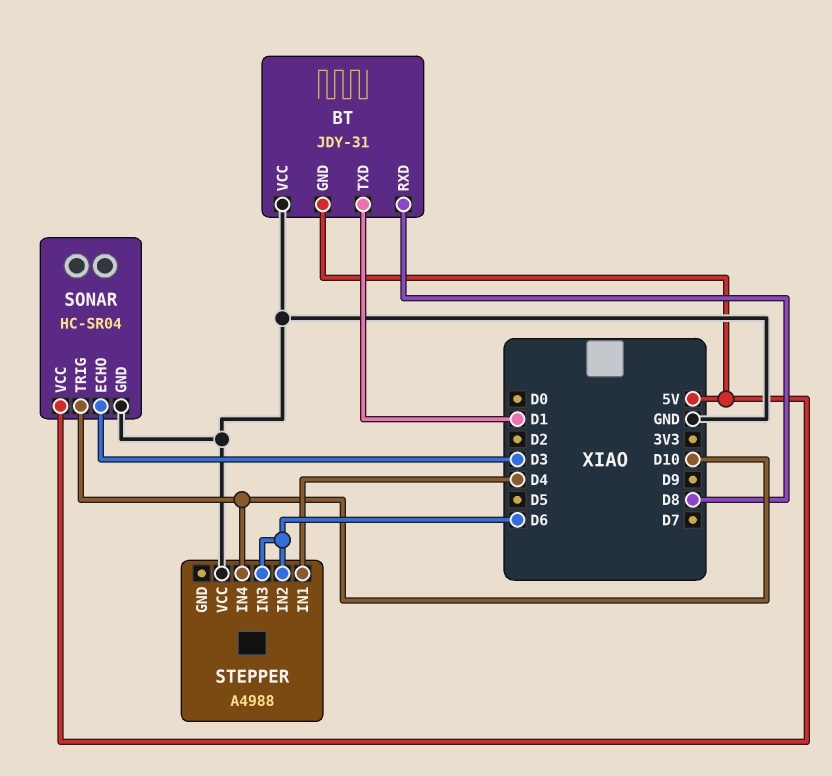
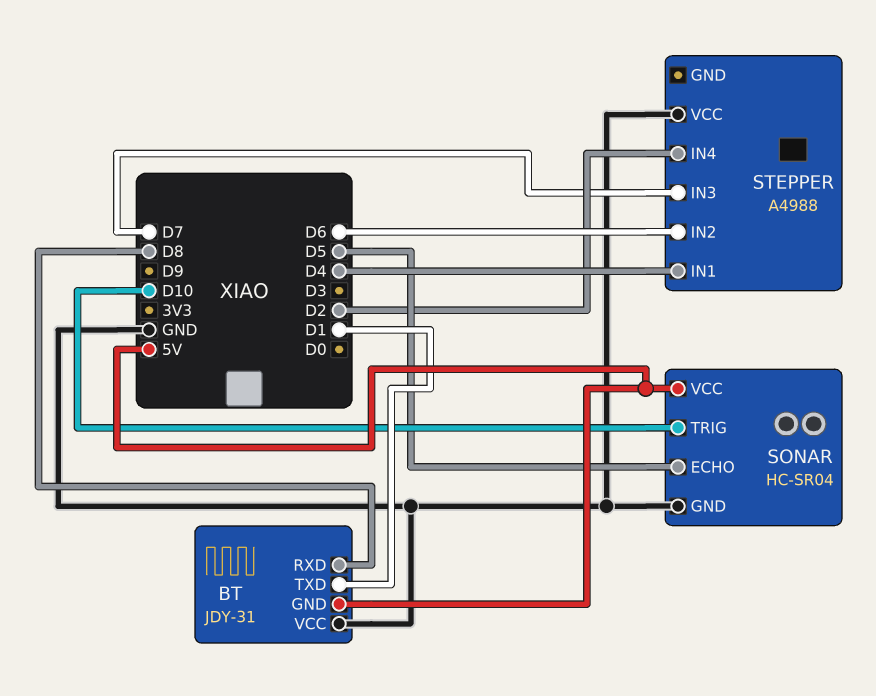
SONAR pin ECHO: D3 -> D5
STEPPER pin IN3: D6 -> D7
STEPPER pin IN4: D10 -> D2

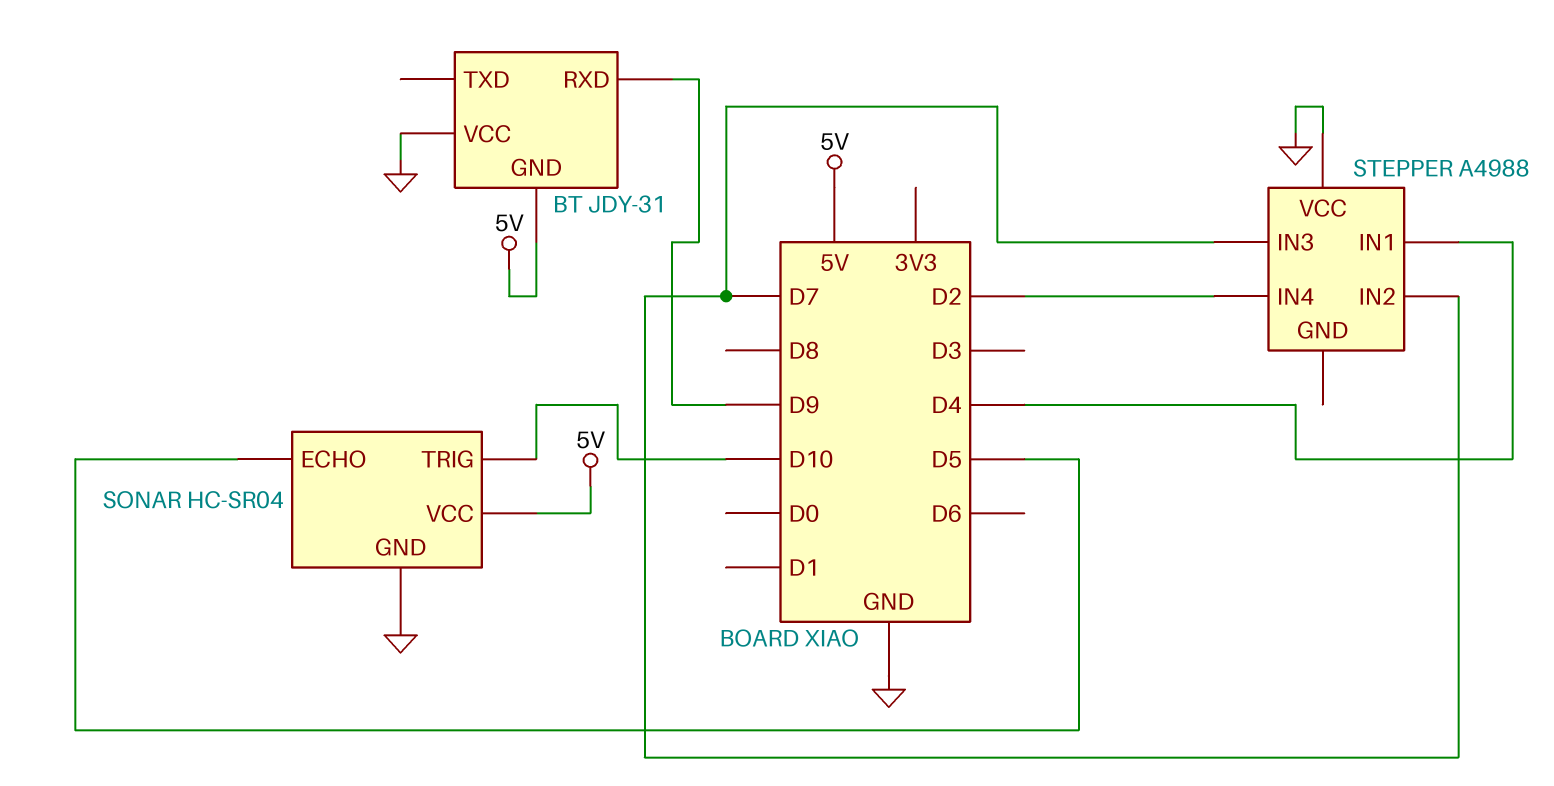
BT pin RXD: D8 -> D9
BT pin TXD: D1 -> none
STEPPER pin IN2: D6 -> D7

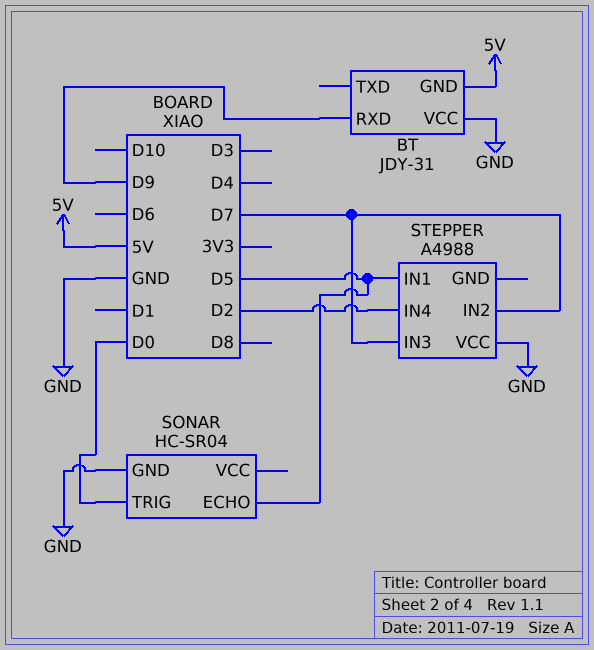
SONAR pin TRIG: D10 -> D0
SONAR pin VCC: 5V -> none
STEPPER pin IN1: D4 -> D5

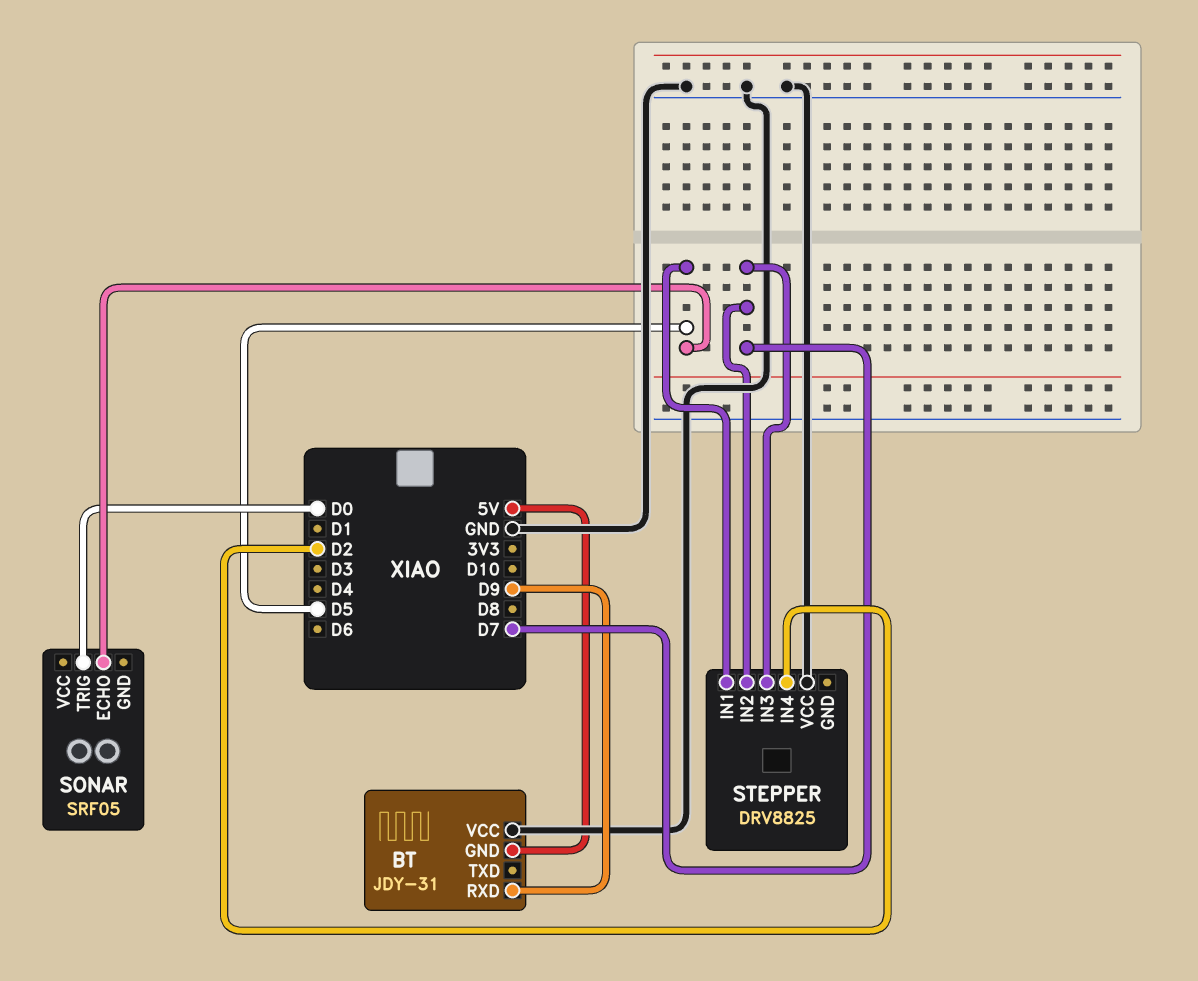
SONAR: HC-SR04 -> SRF05
SONAR pin GND: GND -> none
STEPPER: A4988 -> DRV8825

